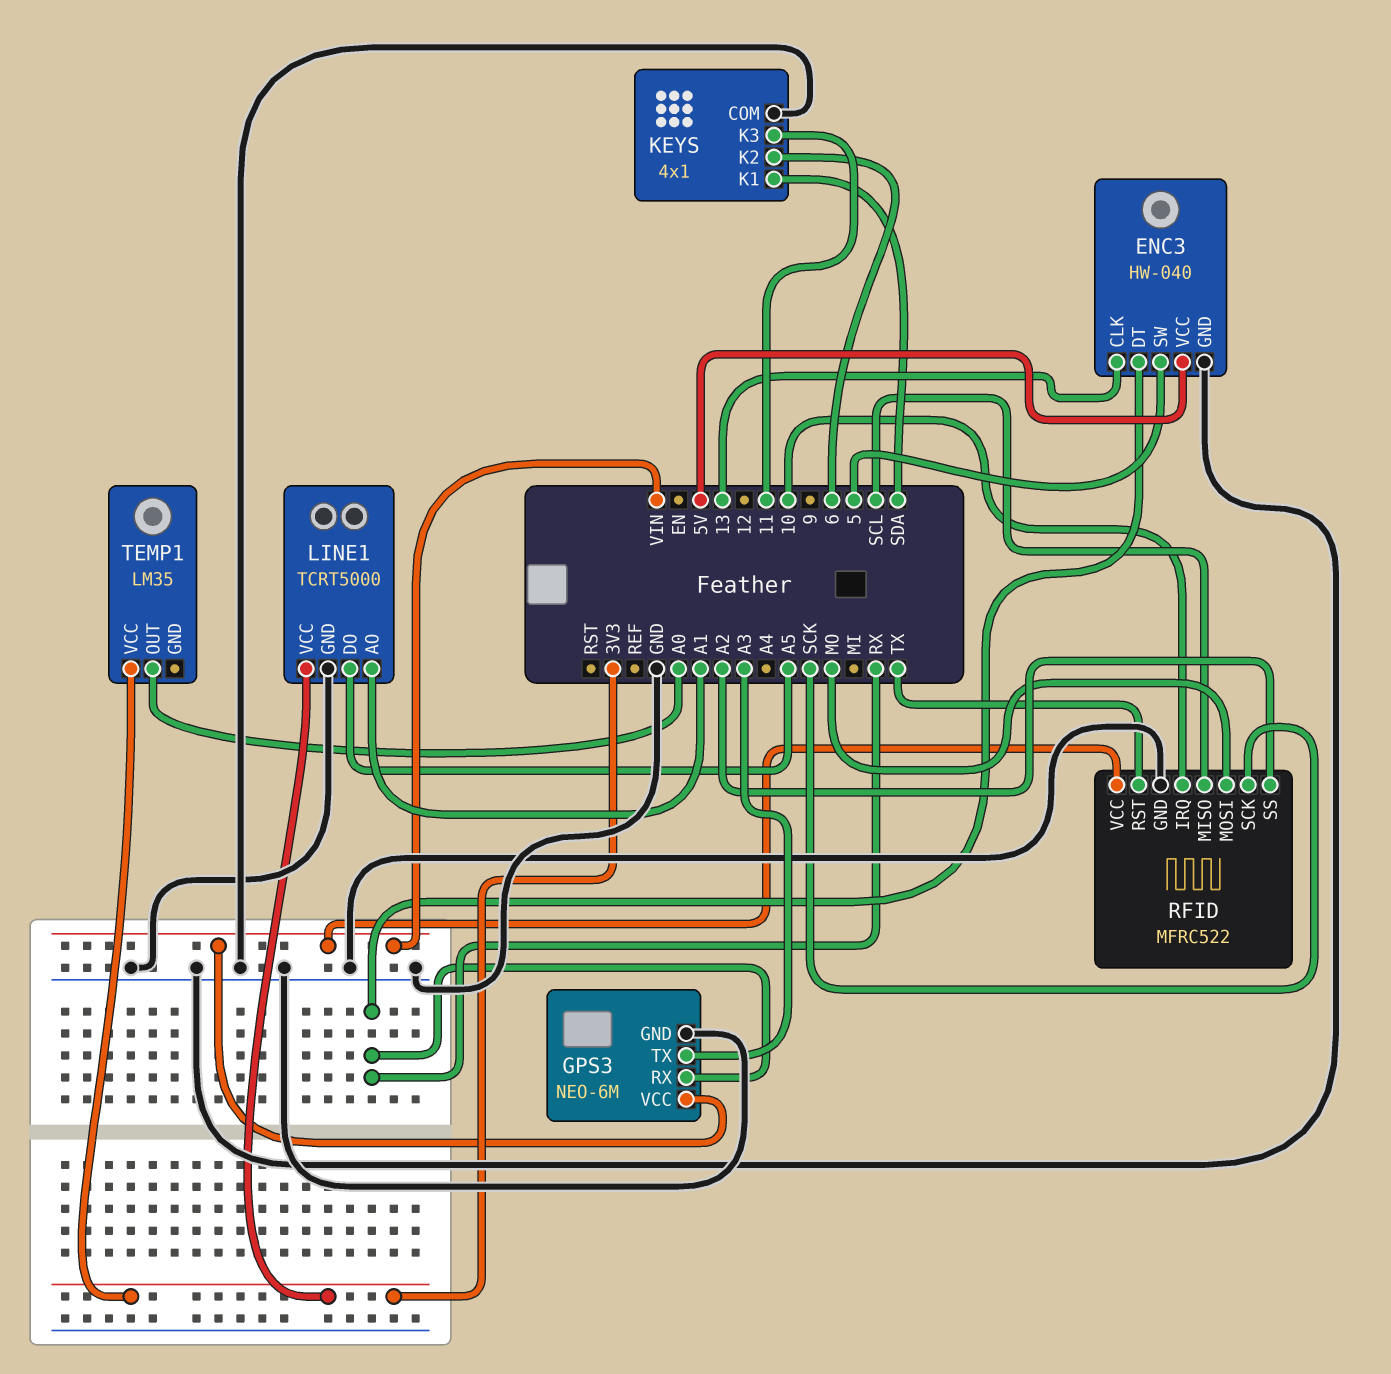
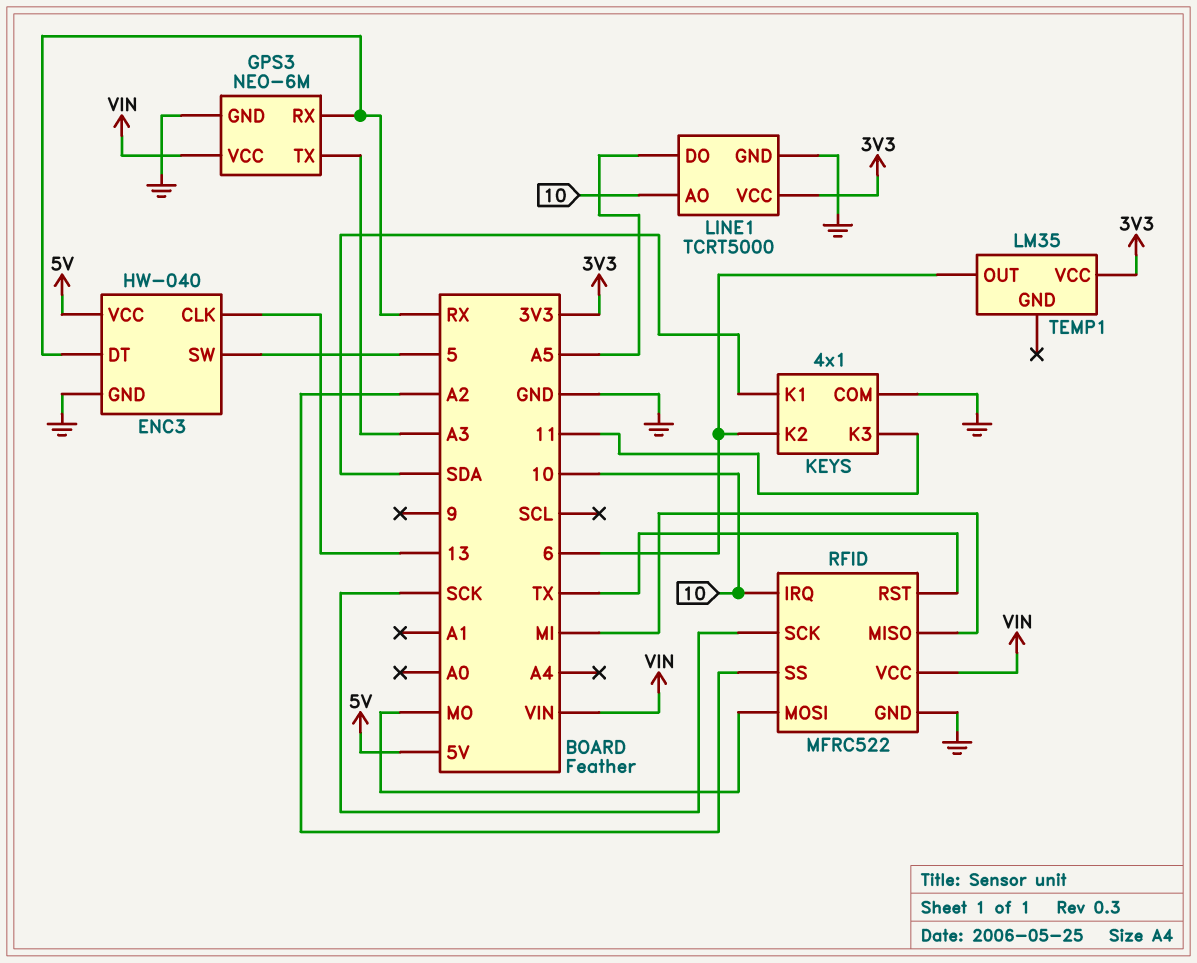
LINE1 pin AO: A1 -> 10
RFID pin MISO: SCL -> MI
TEMP1 pin OUT: A0 -> 6

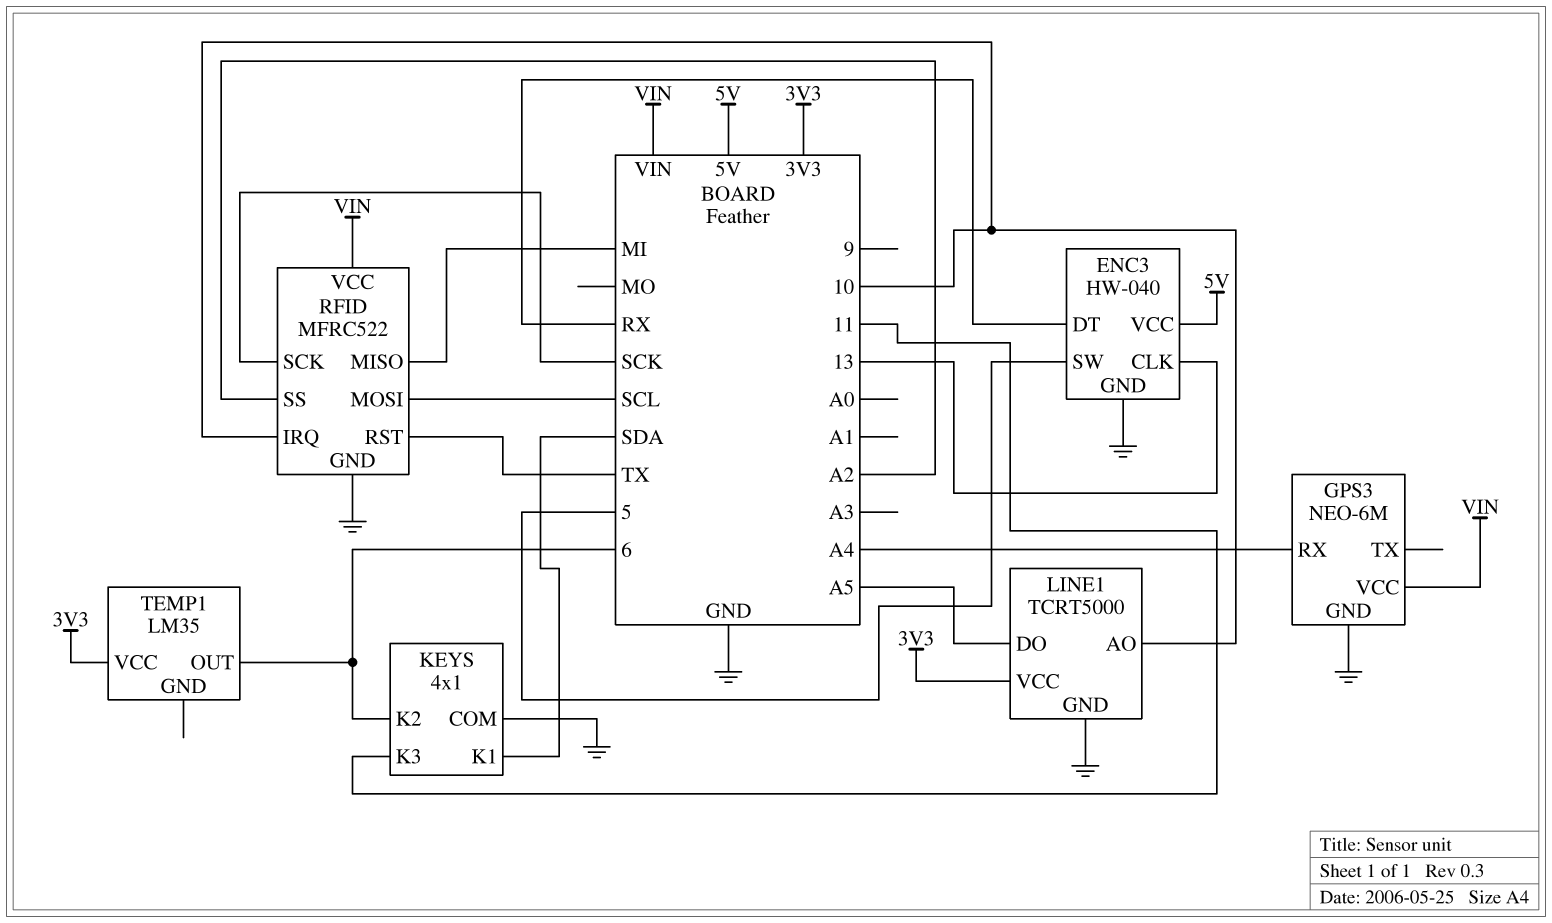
GPS3 pin RX: RX -> A4
GPS3 pin TX: A3 -> none
RFID pin MOSI: MO -> SCL

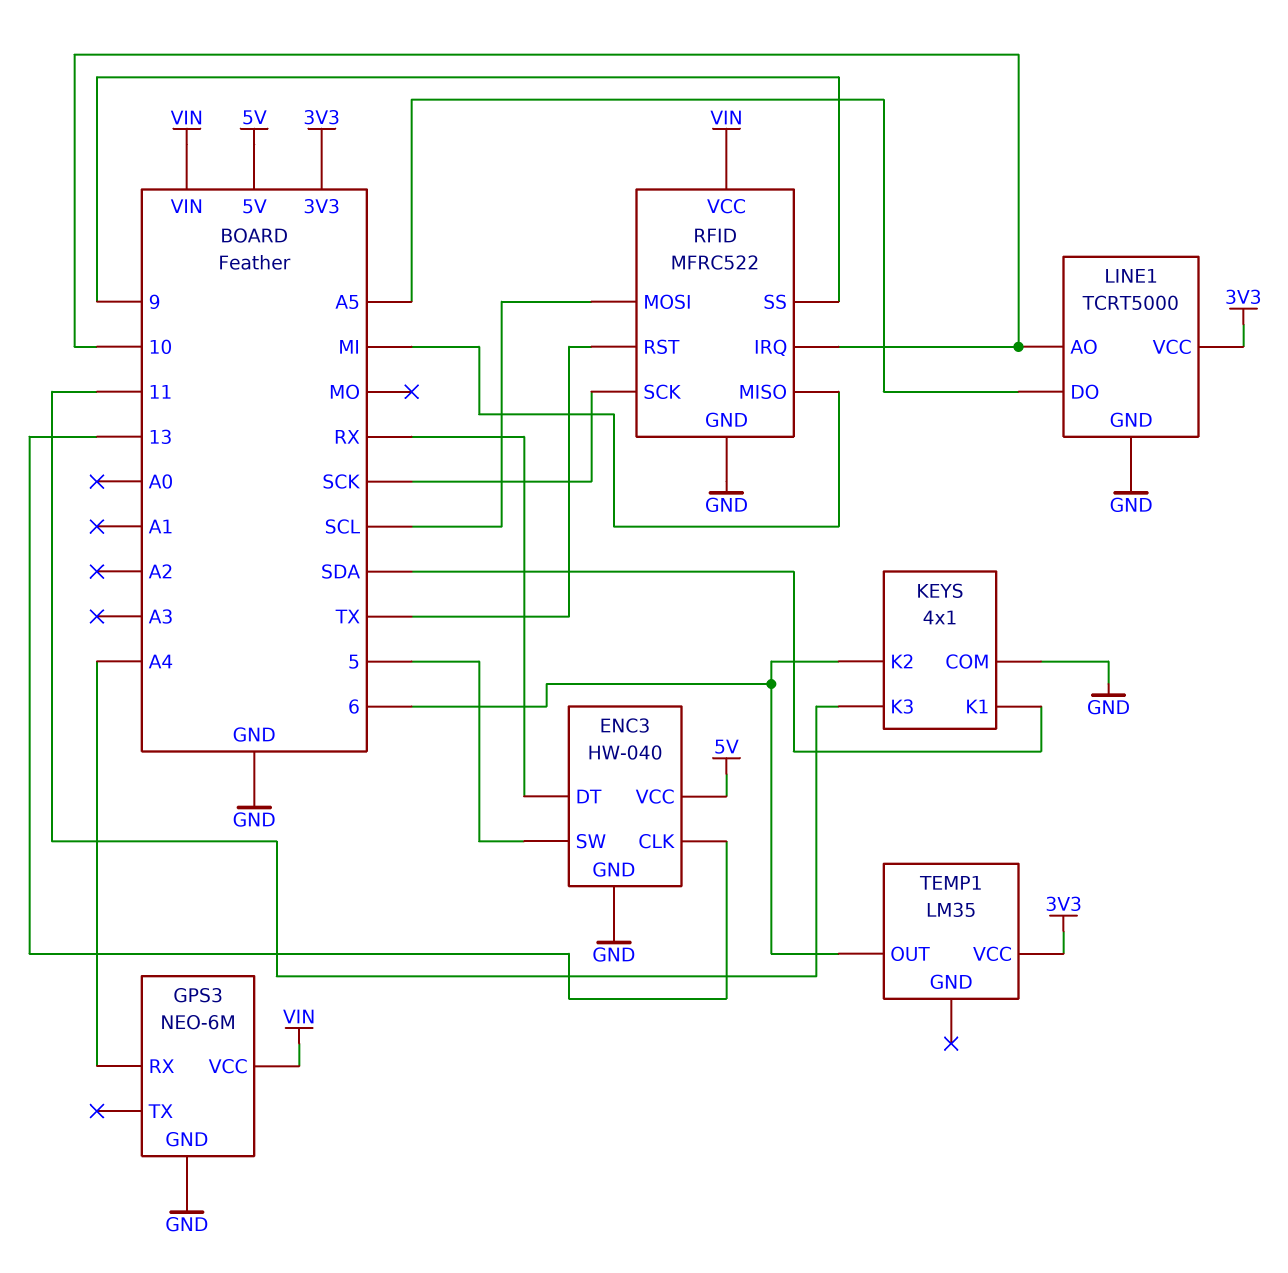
RFID pin SS: A2 -> 9

